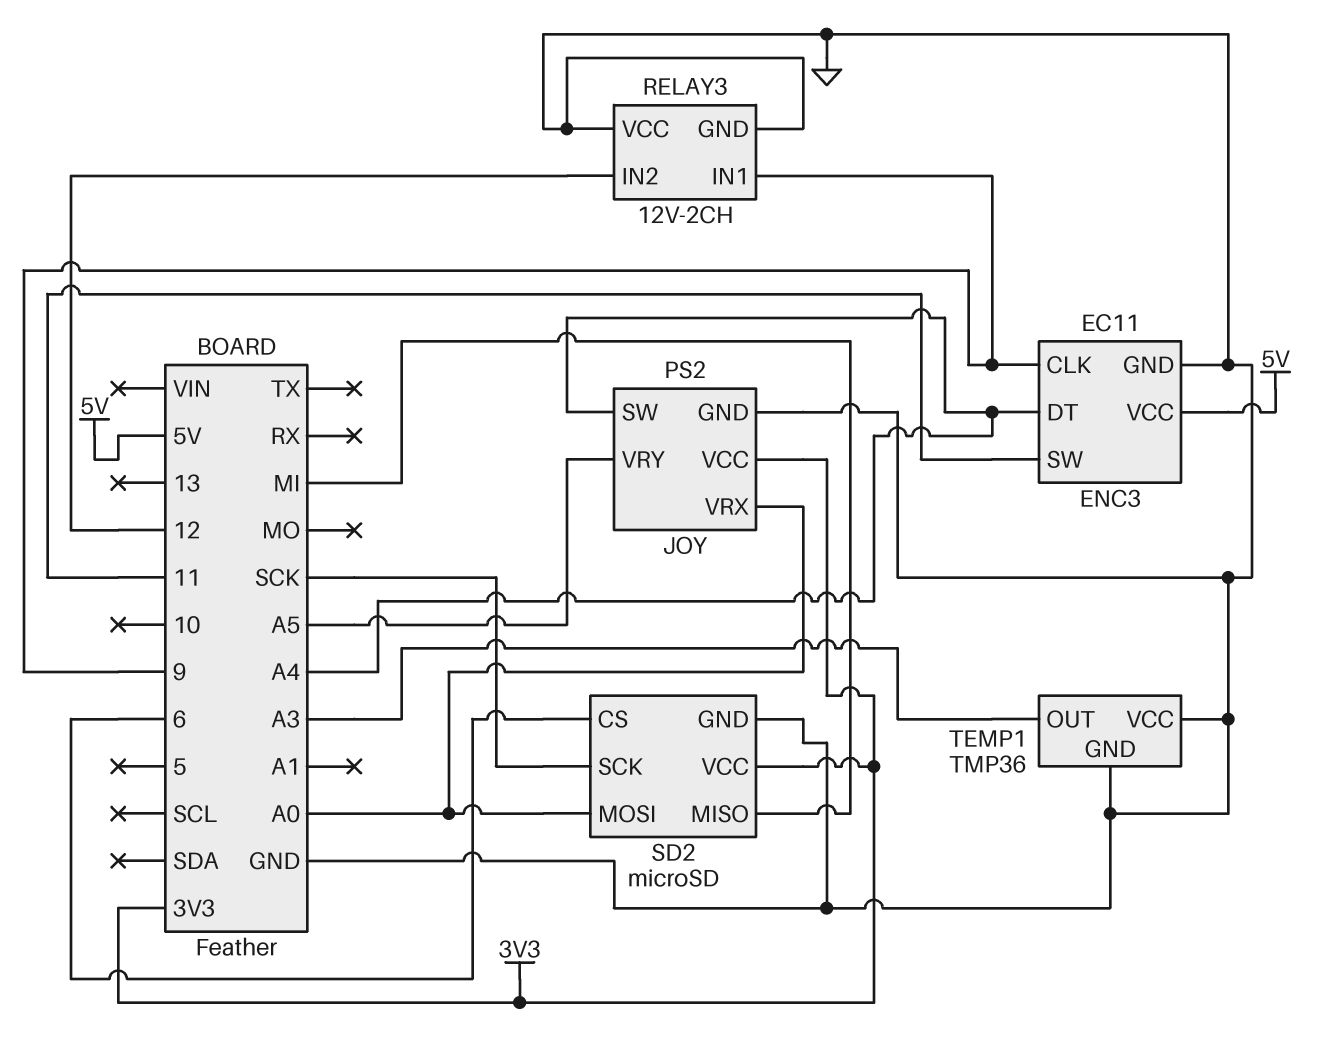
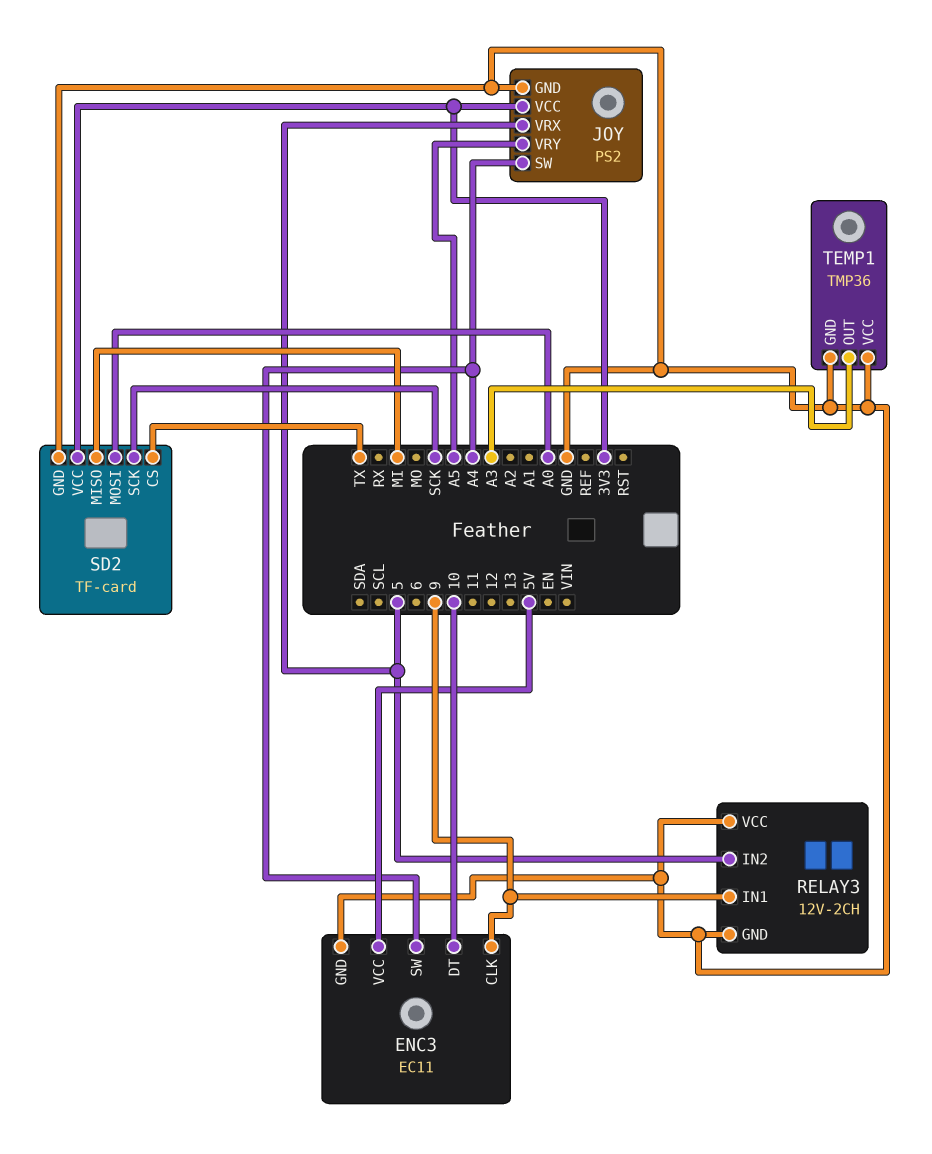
ENC3 pin DT: A4 -> 10
ENC3 pin SW: 11 -> A4
JOY pin VRX: A0 -> 5
RELAY3 pin IN2: 12 -> 5
SD2: microSD -> TF-card
SD2 pin CS: 6 -> TX

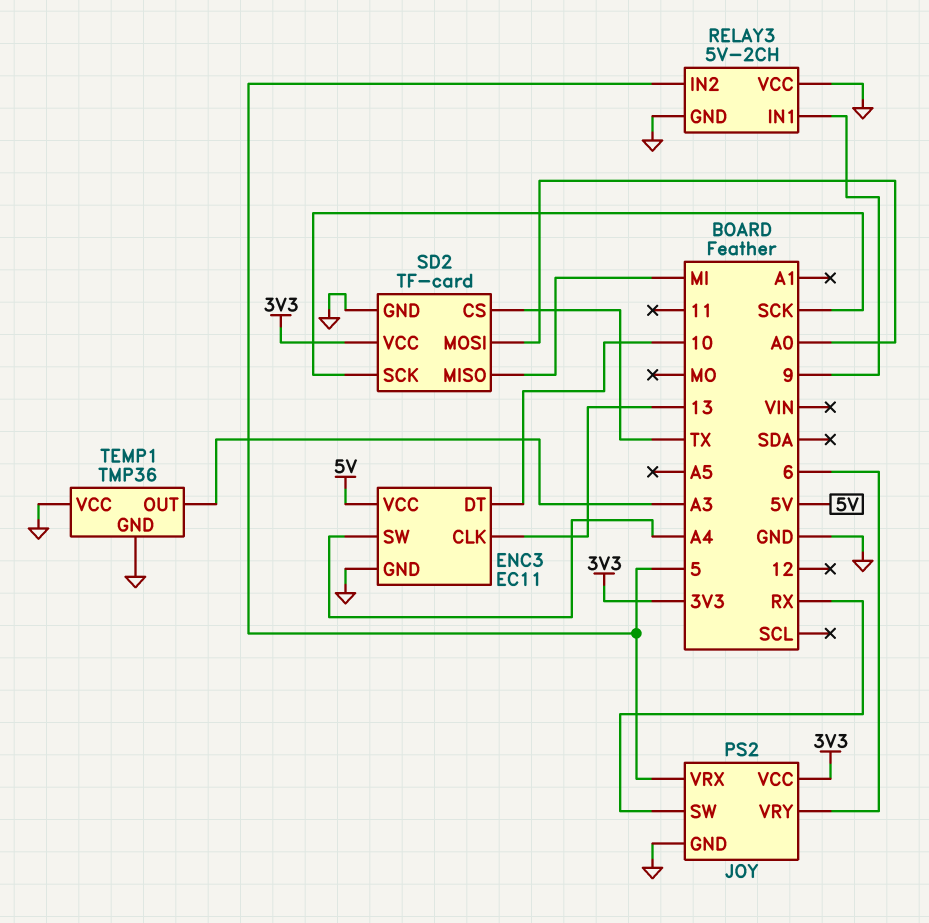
ENC3 pin CLK: 9 -> 13
JOY pin SW: A4 -> RX
JOY pin VRY: A5 -> 6
RELAY3: 12V-2CH -> 5V-2CH

